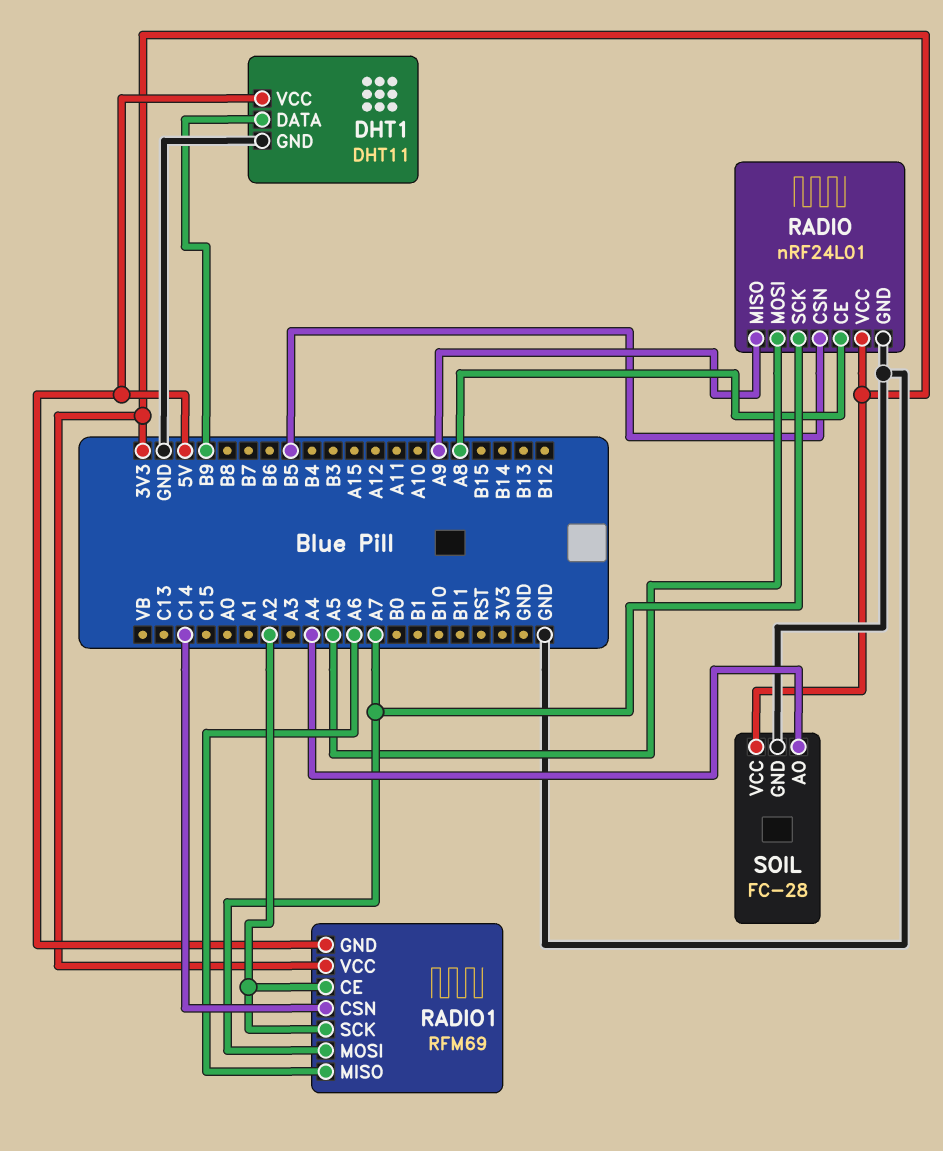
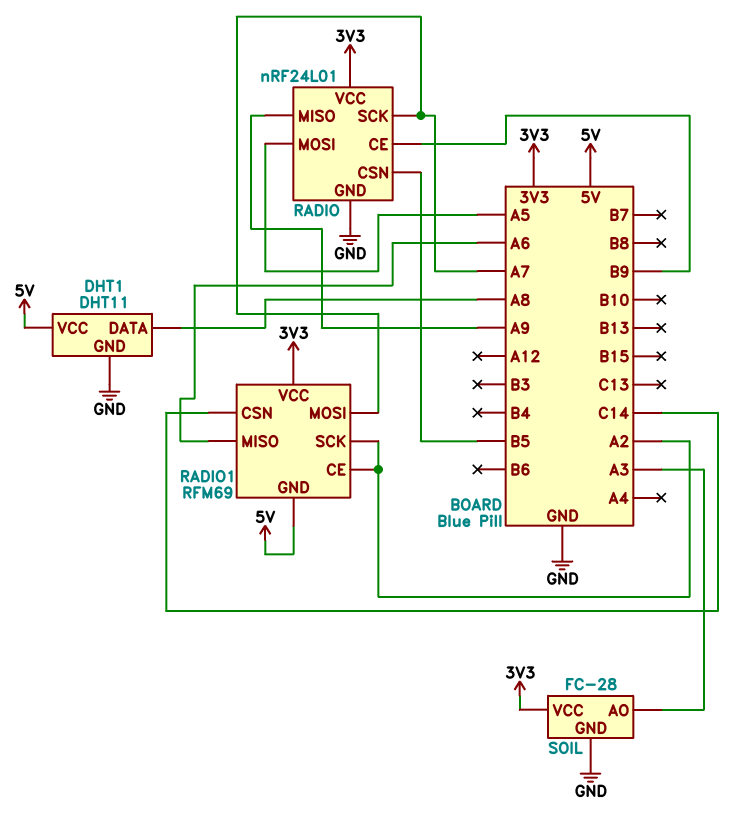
DHT1 pin DATA: B9 -> A8
RADIO pin CE: A8 -> B9
SOIL pin AO: A4 -> A3

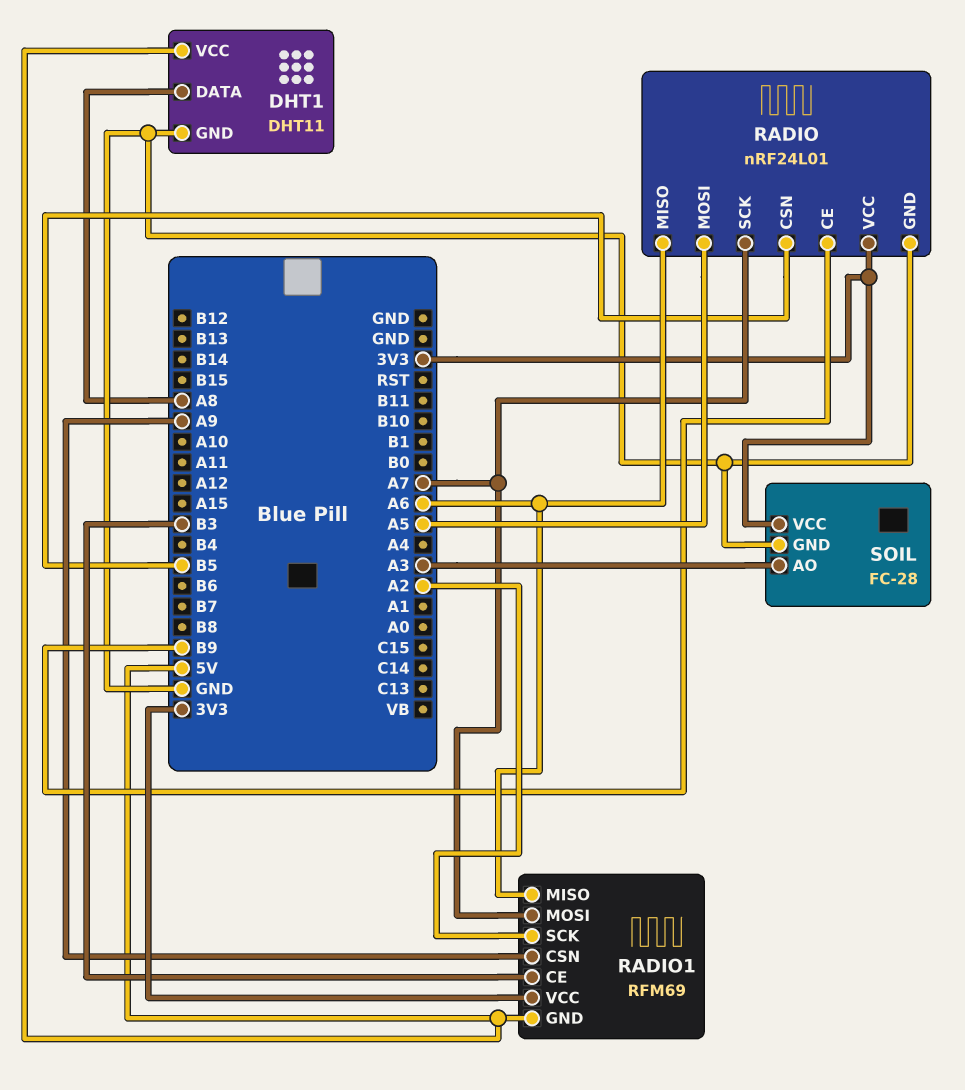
RADIO pin MISO: A9 -> A6
RADIO1 pin CE: A2 -> B3
RADIO1 pin CSN: C14 -> A9

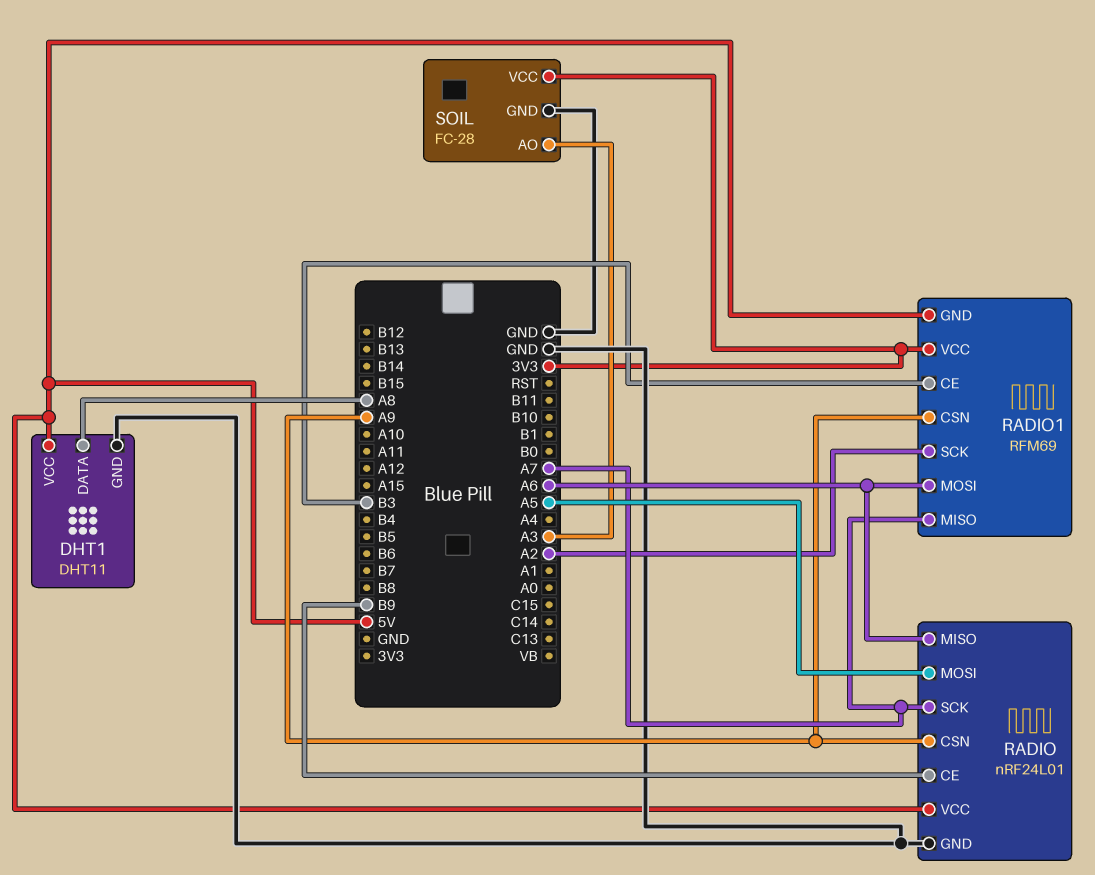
RADIO pin CSN: B5 -> A9
RADIO pin VCC: 3V3 -> 5V
RADIO1 pin MISO: A6 -> A7
RADIO1 pin MOSI: A7 -> A6

